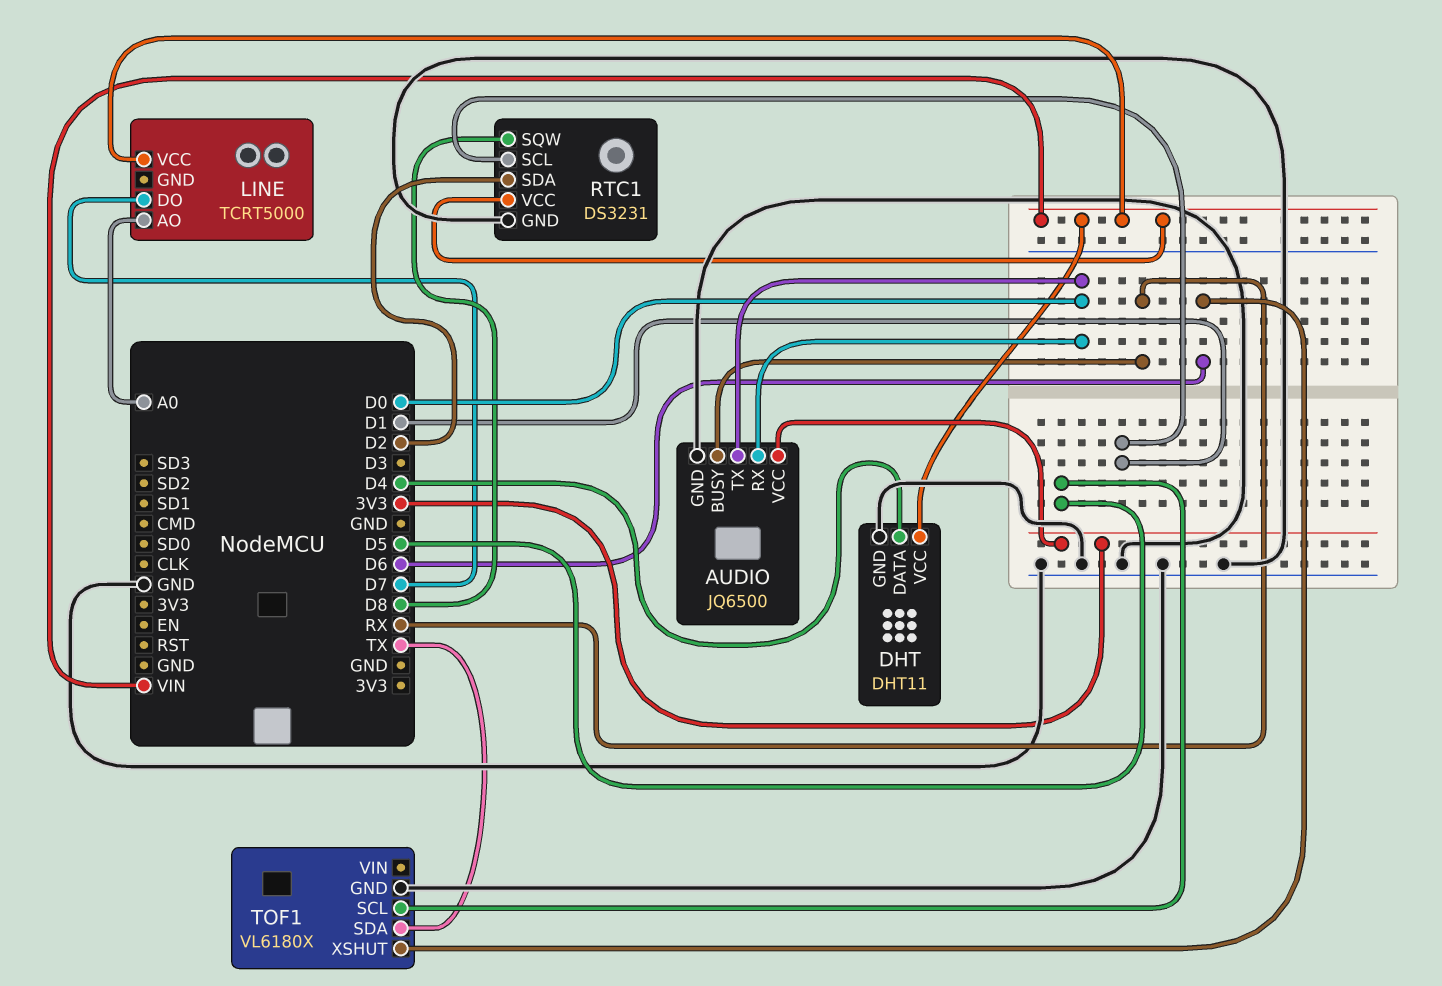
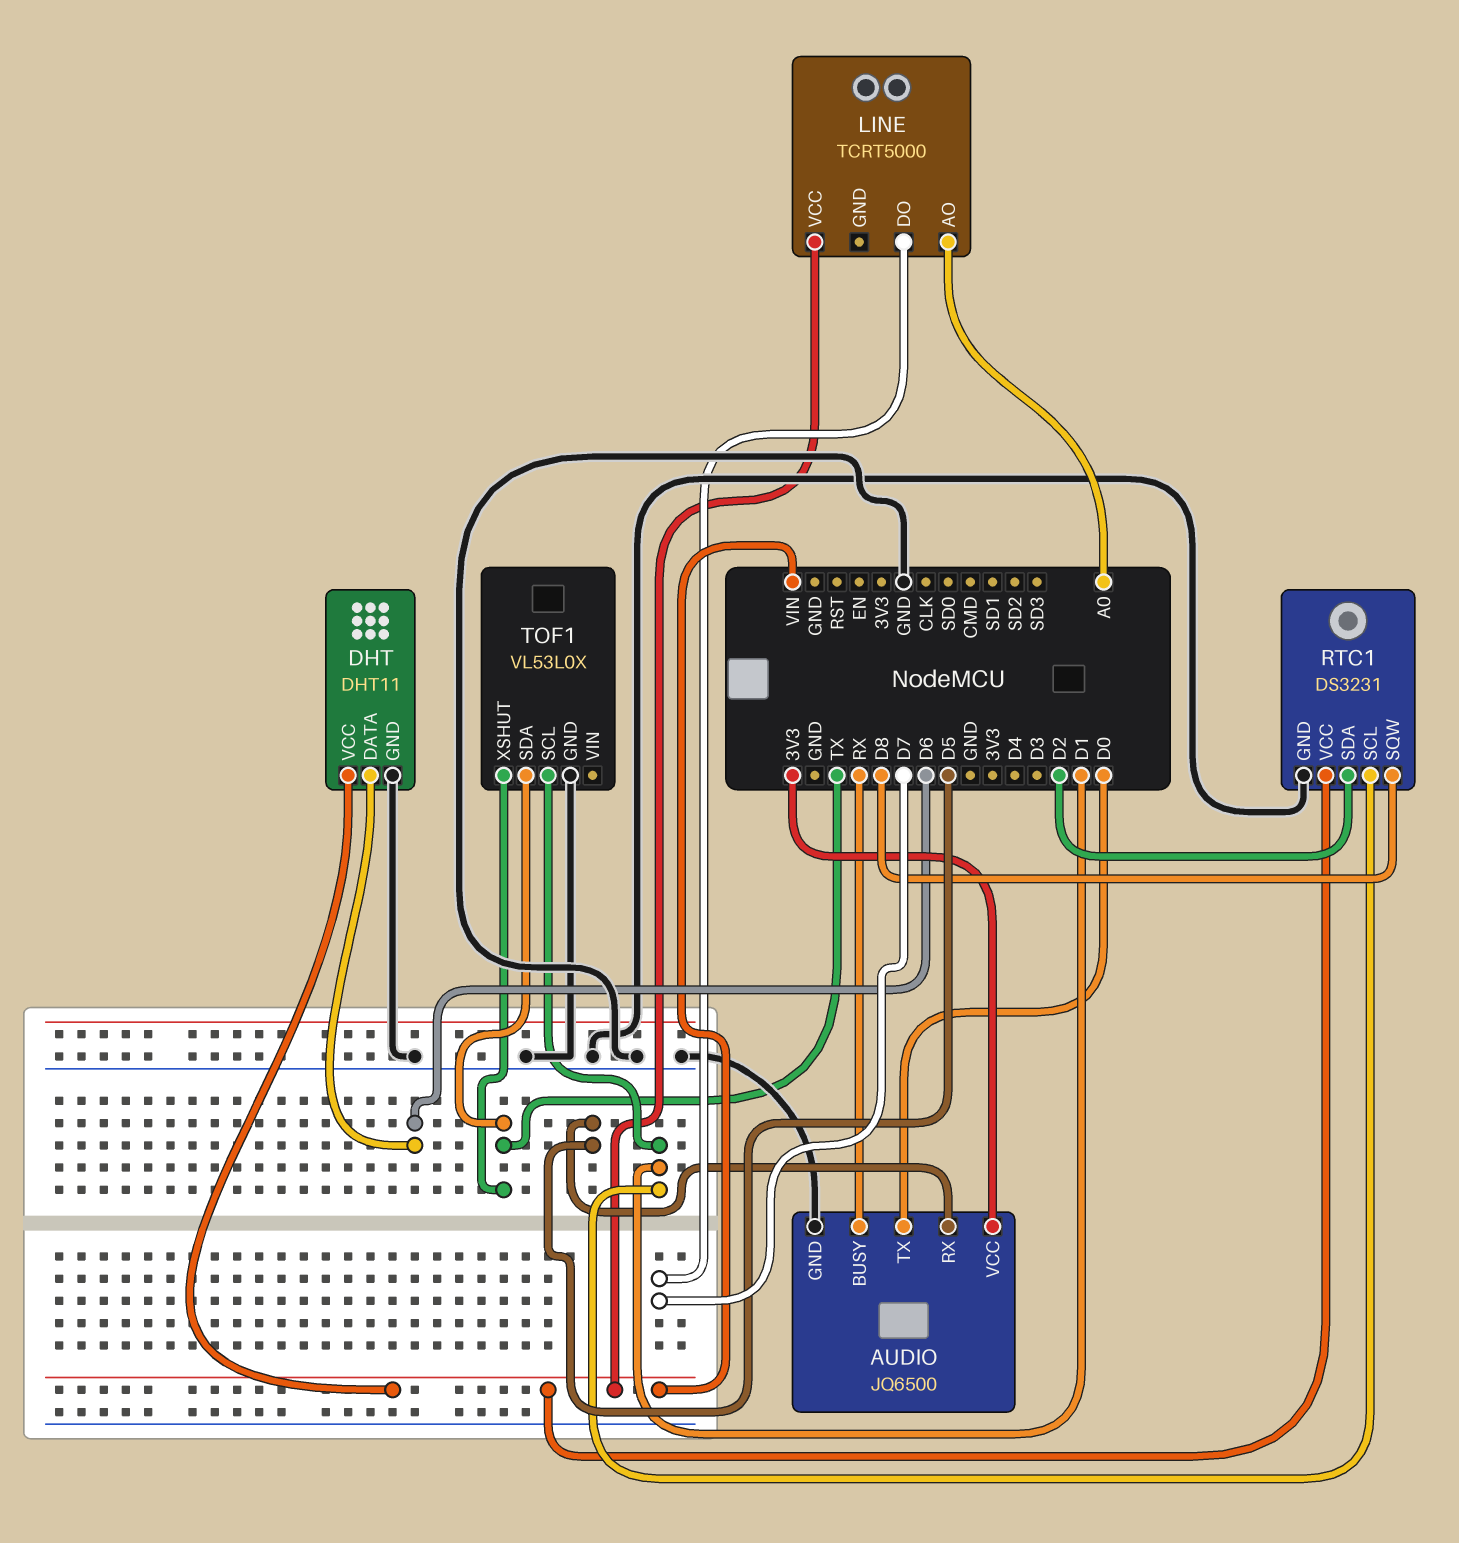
AUDIO pin RX: D0 -> D5
DHT pin DATA: D4 -> D6
TOF1: VL6180X -> VL53L0X
TOF1 pin SCL: D5 -> D1
TOF1 pin XSHUT: D6 -> TX

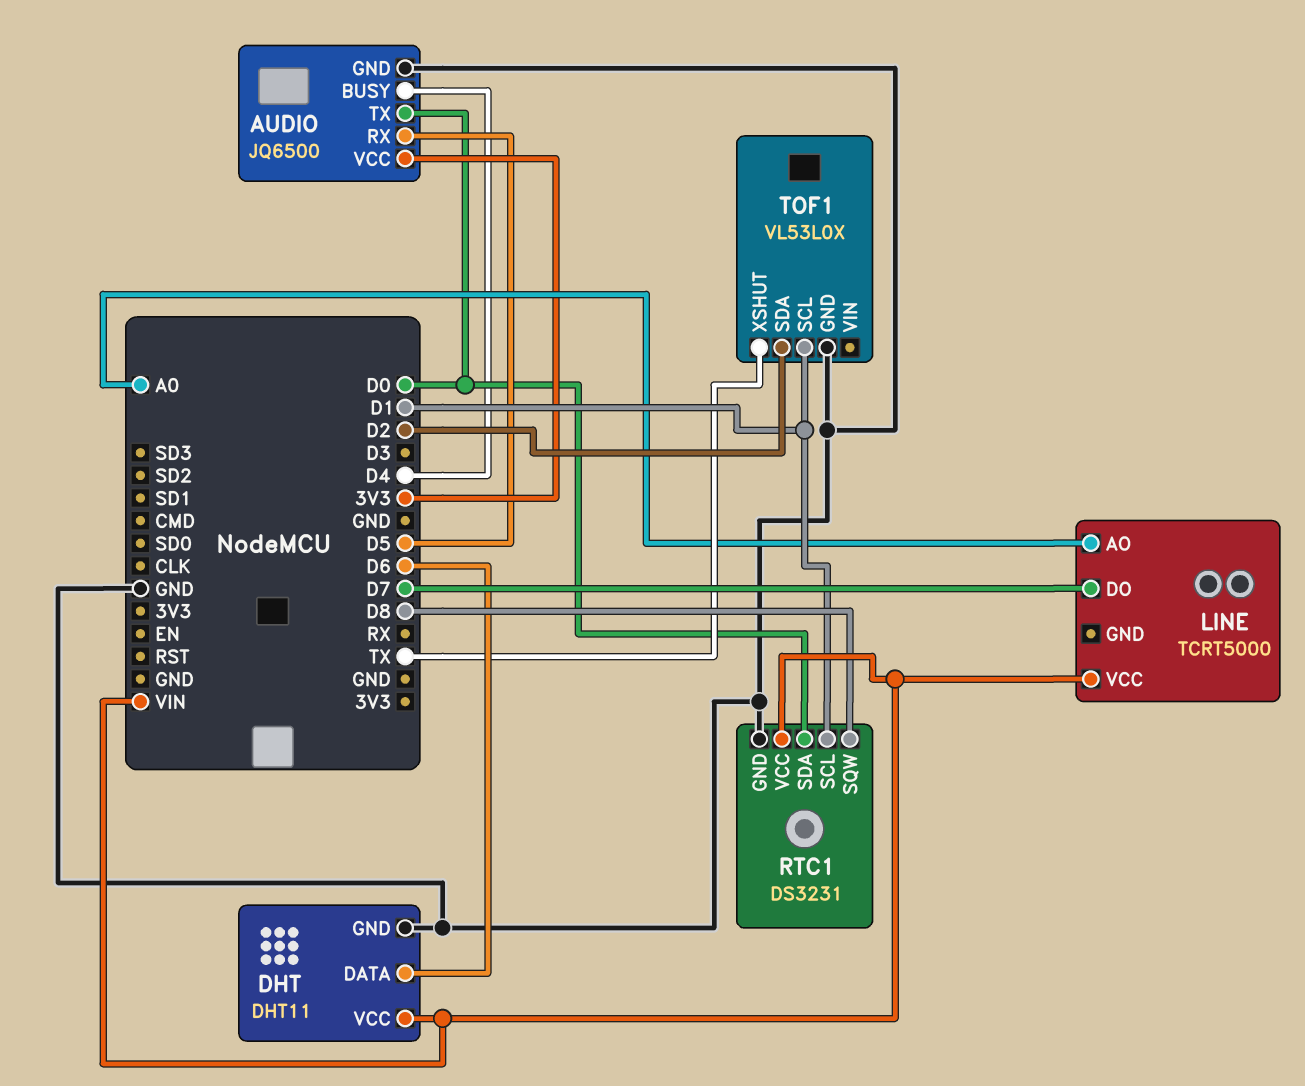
AUDIO pin BUSY: RX -> D4
RTC1 pin SDA: D2 -> D0
TOF1 pin SDA: TX -> D2

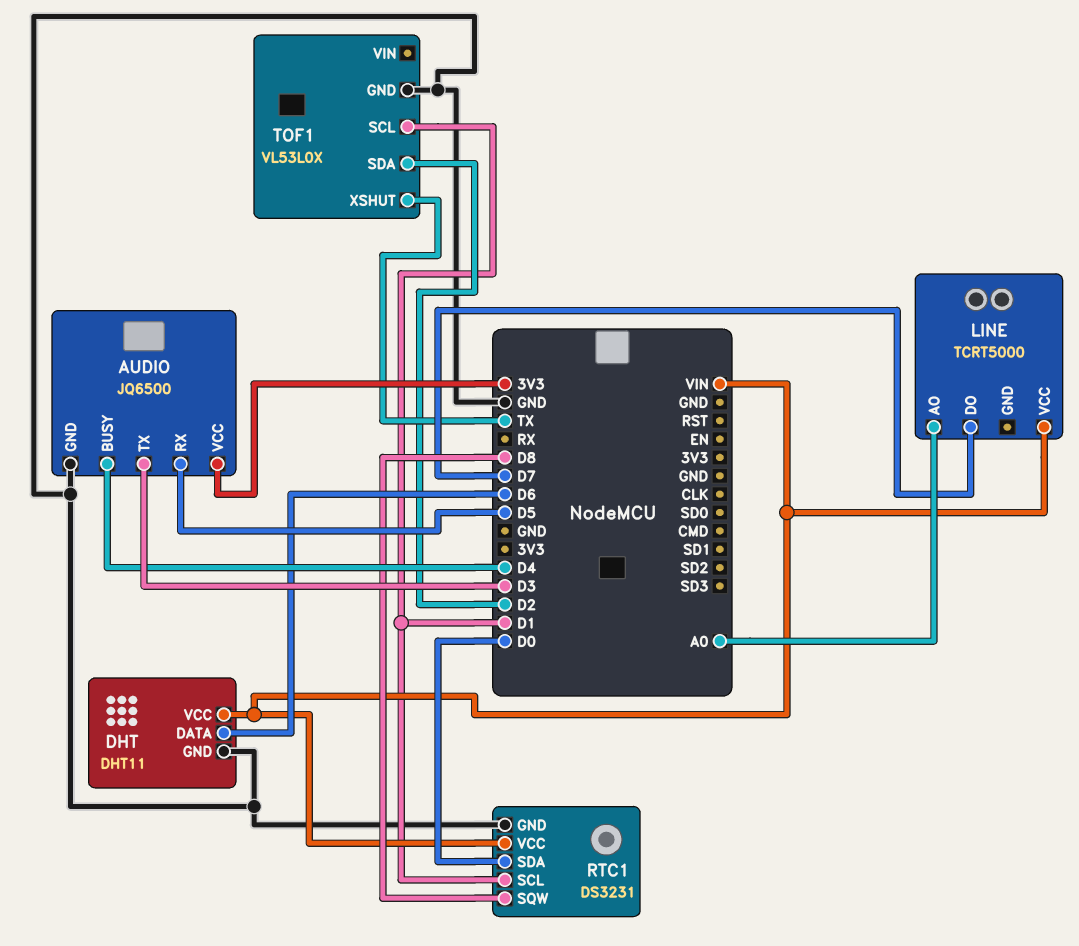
AUDIO pin TX: D0 -> D3

